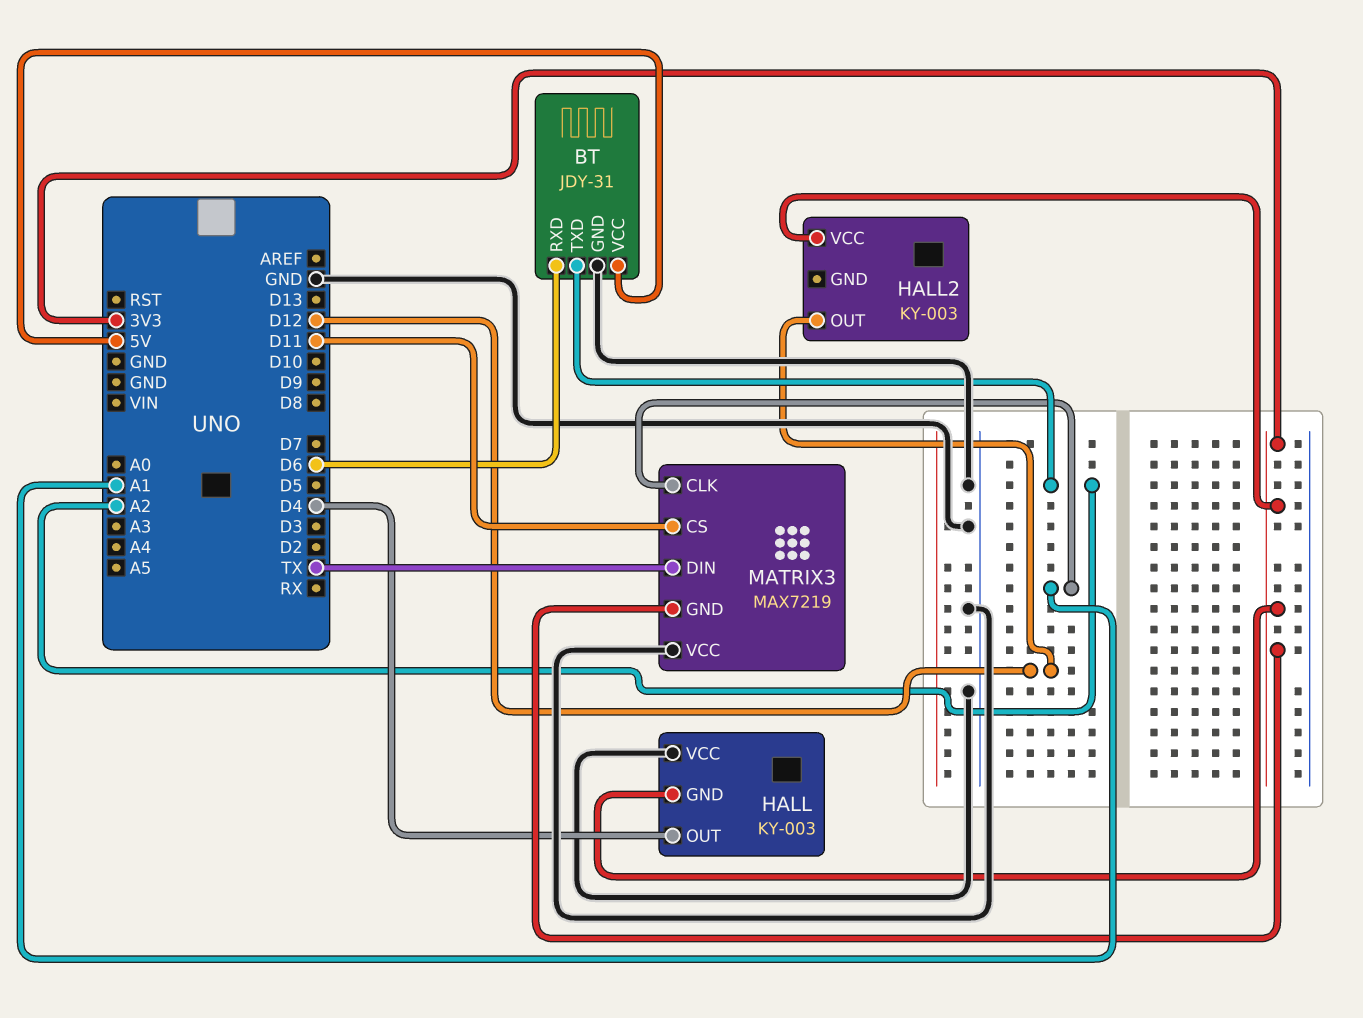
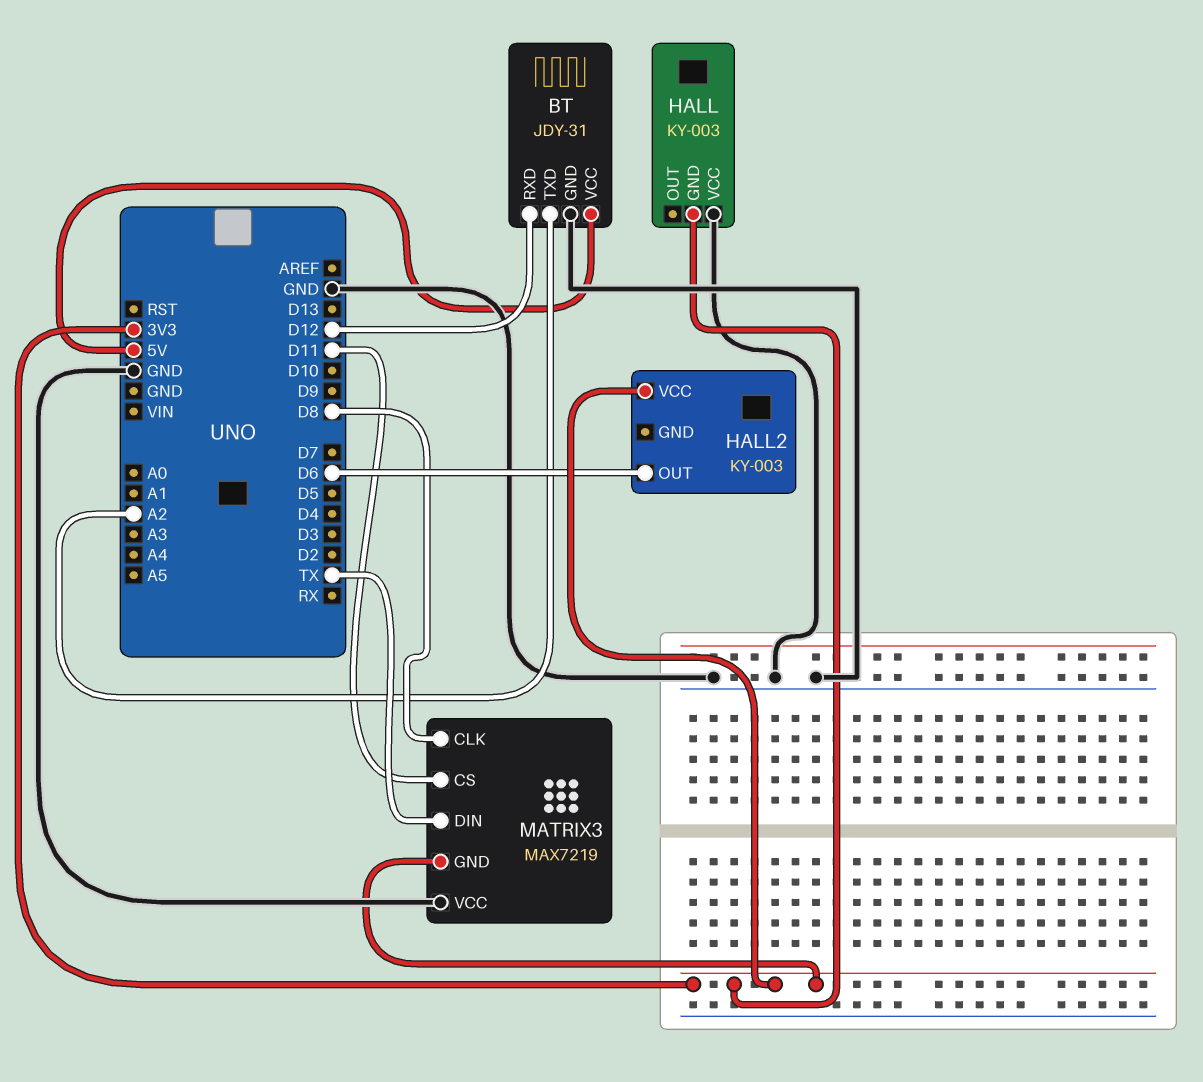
BT pin RXD: D6 -> D12
HALL pin OUT: D4 -> none
HALL2 pin OUT: D12 -> D6
MATRIX3 pin CLK: A1 -> D8

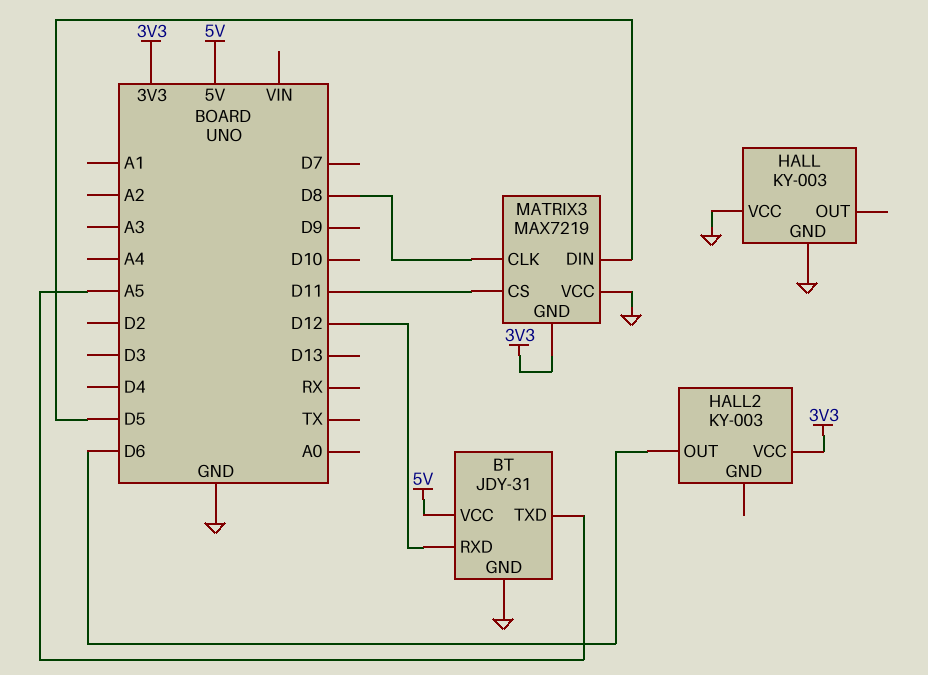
BT pin TXD: A2 -> A5
HALL pin GND: 3V3 -> GND
MATRIX3 pin DIN: TX -> D5

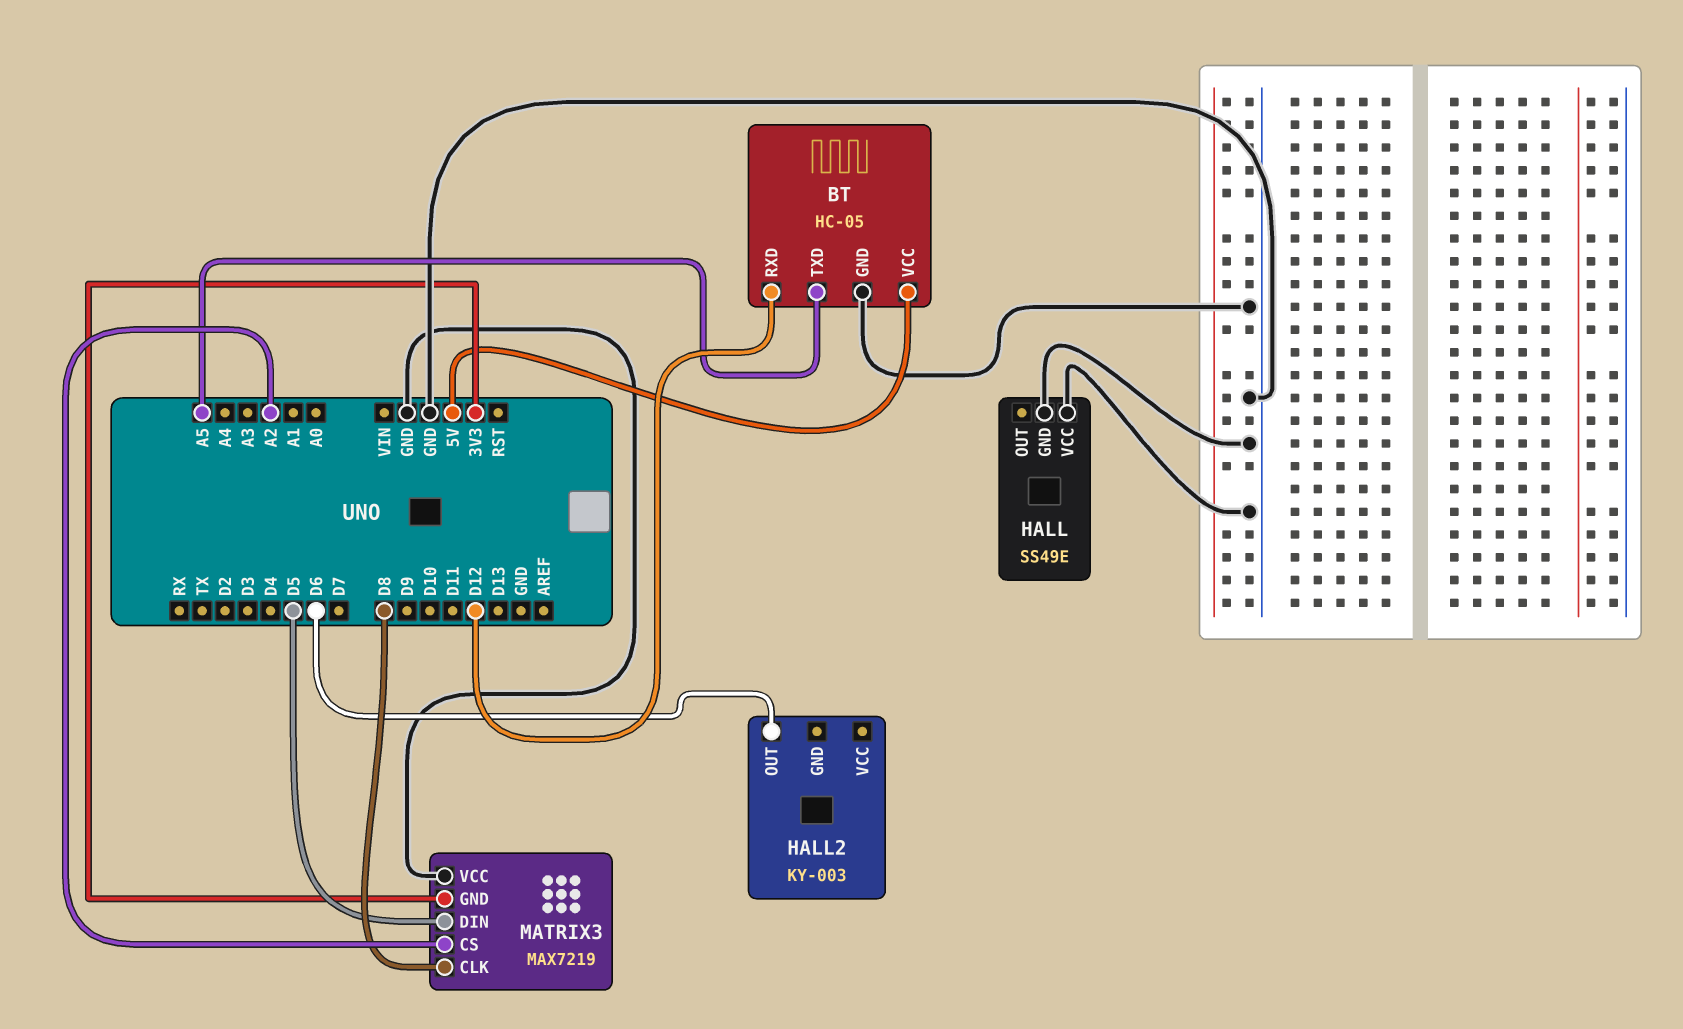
BT: JDY-31 -> HC-05
HALL: KY-003 -> SS49E
HALL2 pin VCC: 3V3 -> none
MATRIX3 pin CS: D11 -> A2

